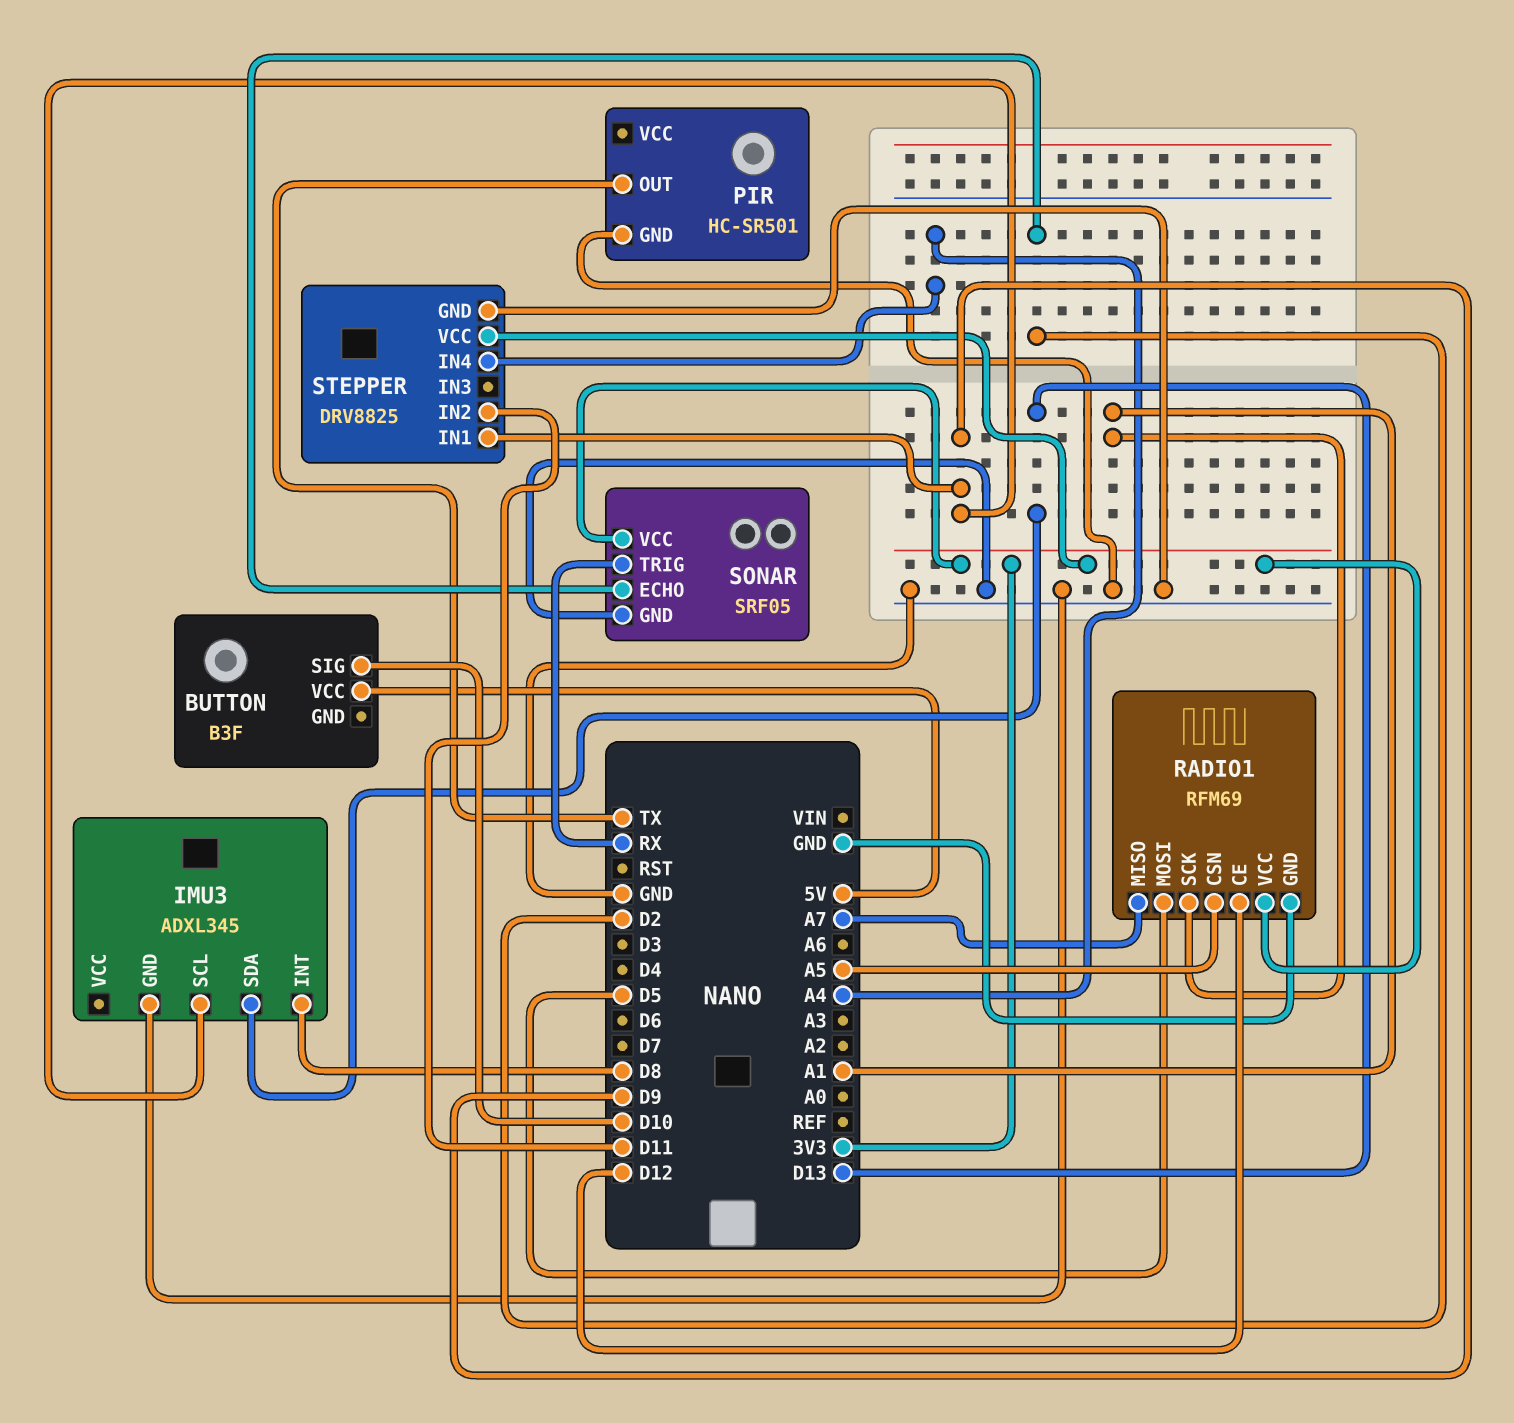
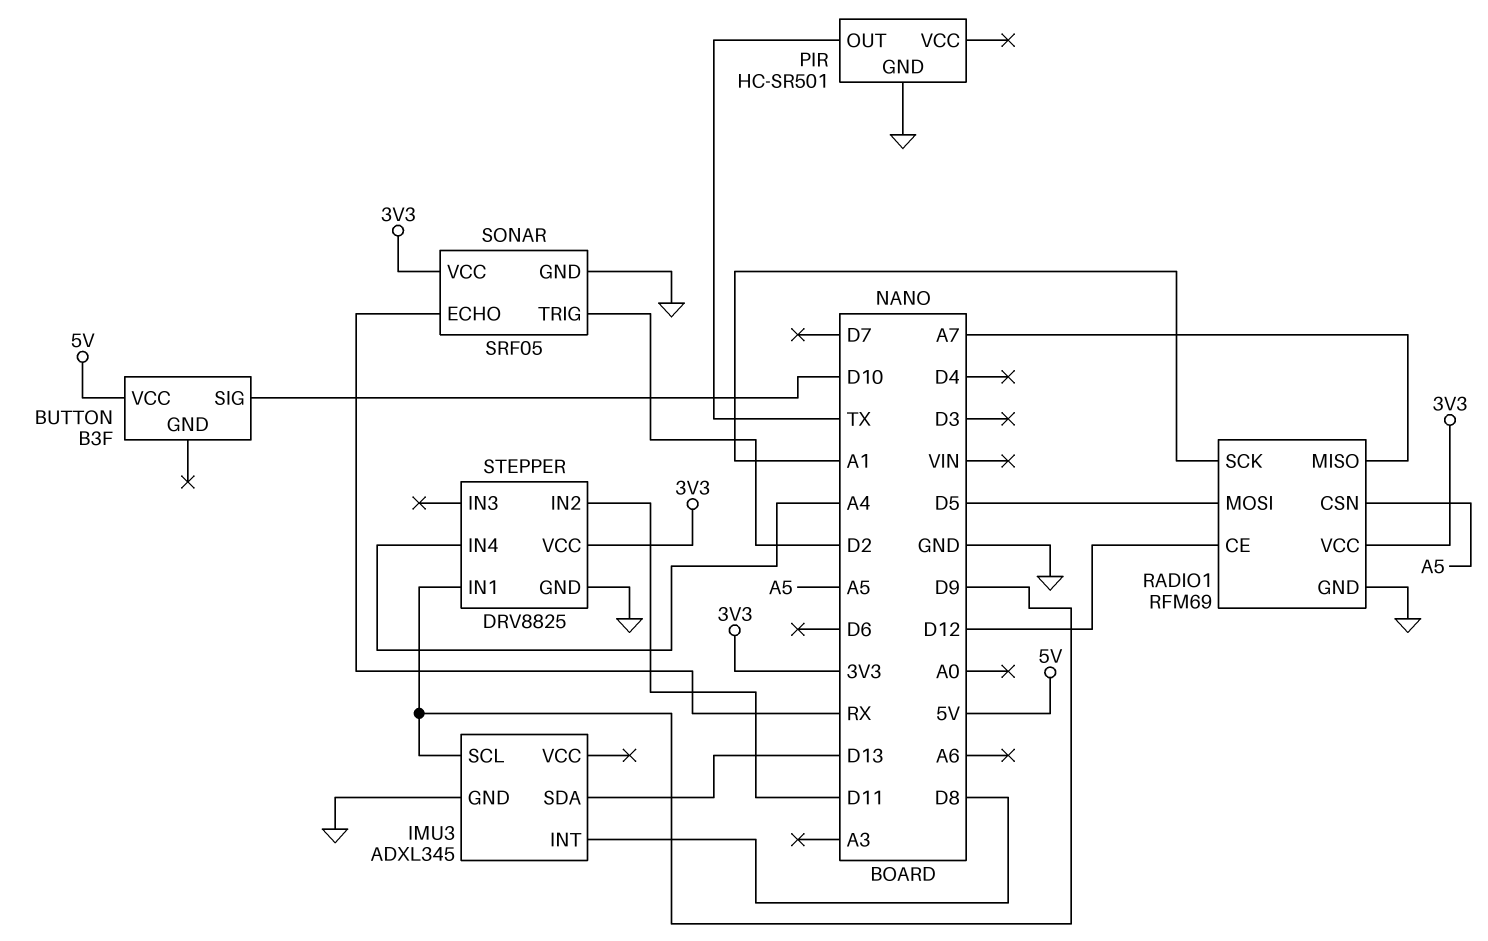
SONAR pin ECHO: D2 -> RX
SONAR pin TRIG: RX -> D2

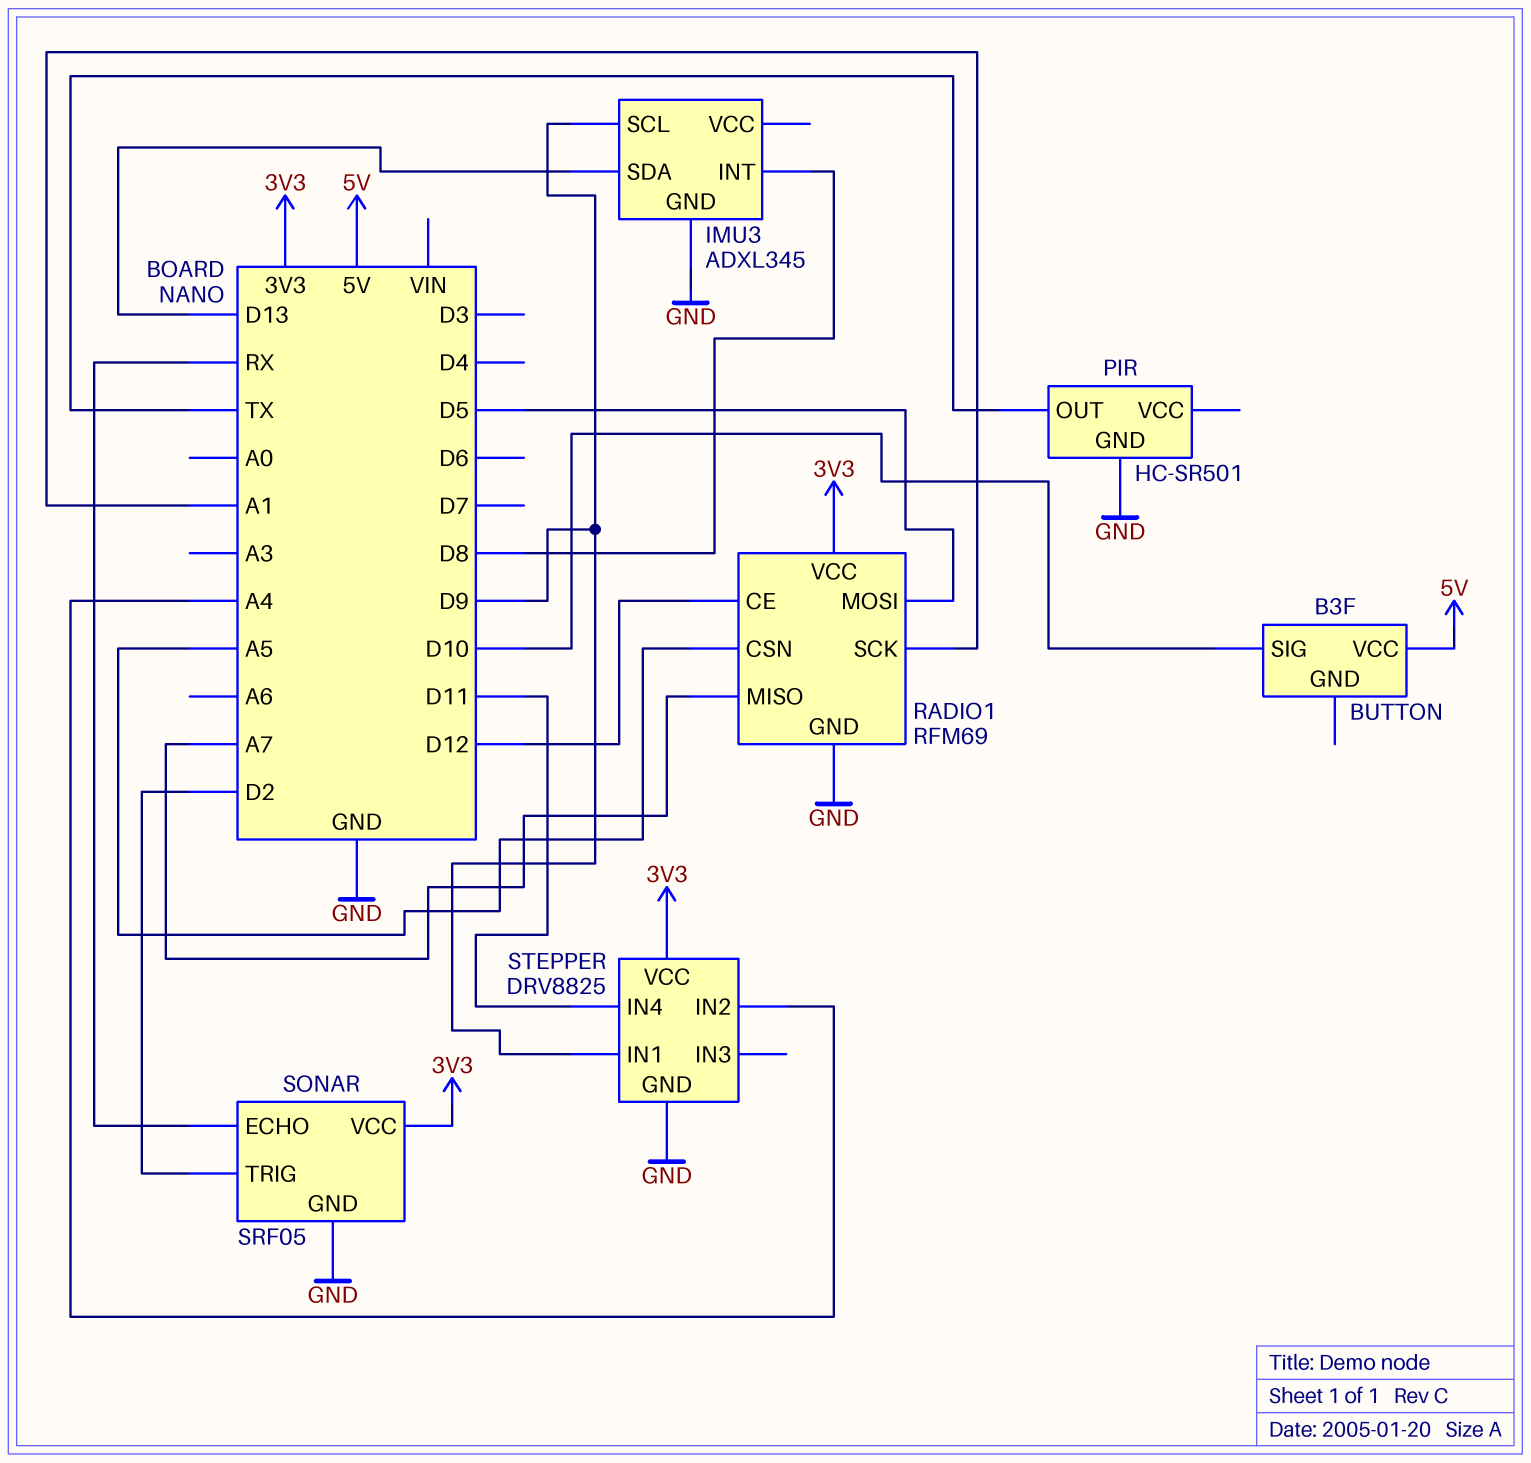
STEPPER pin IN2: D11 -> A4
STEPPER pin IN4: A4 -> D11

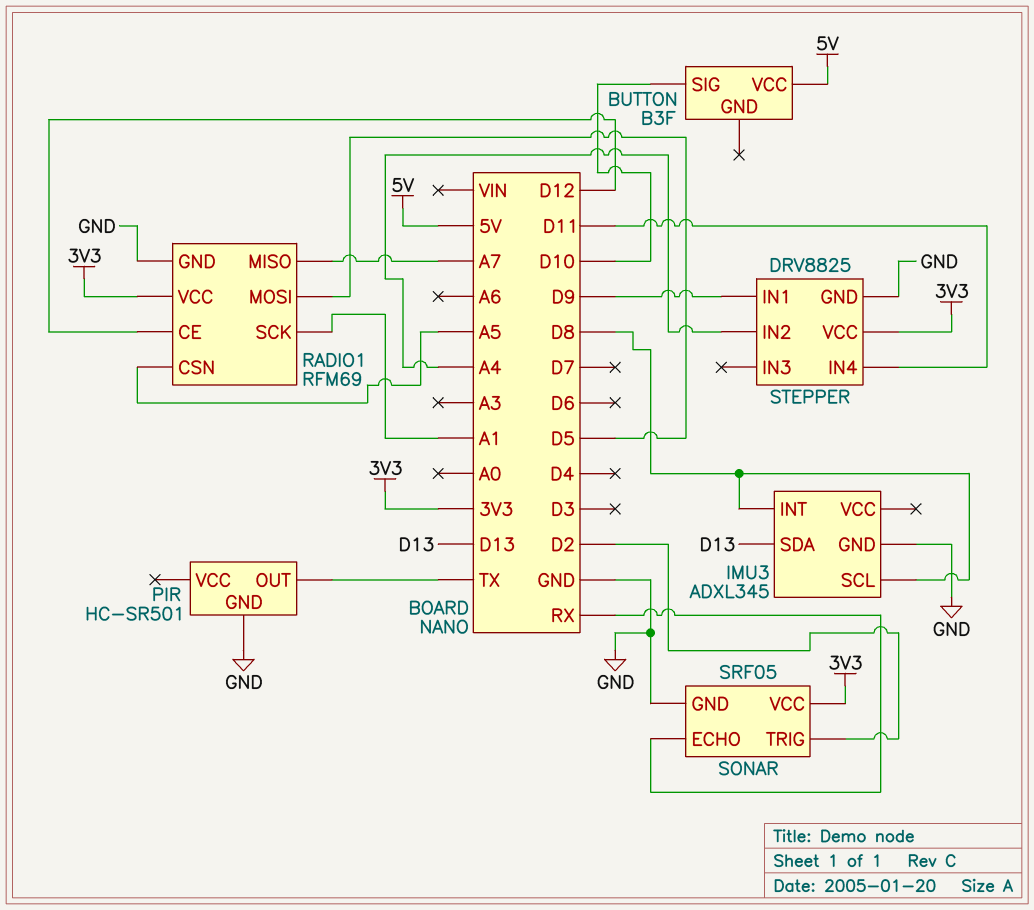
IMU3 pin SCL: D9 -> D8

